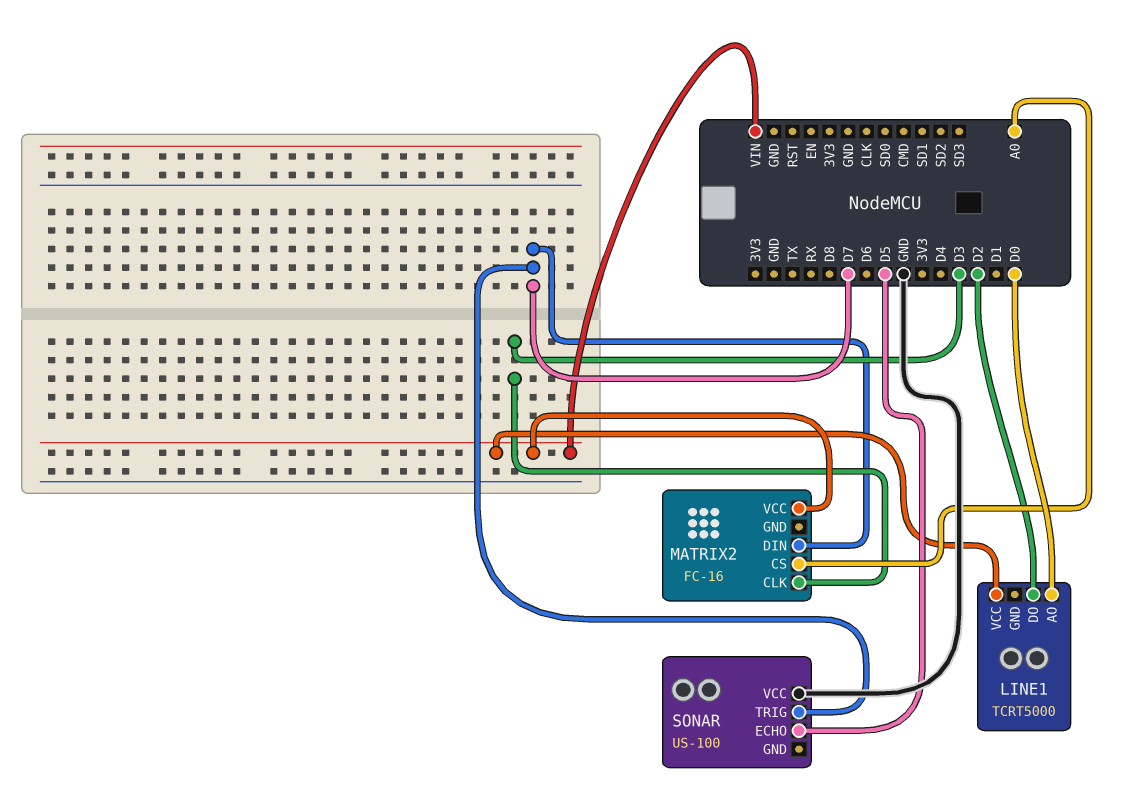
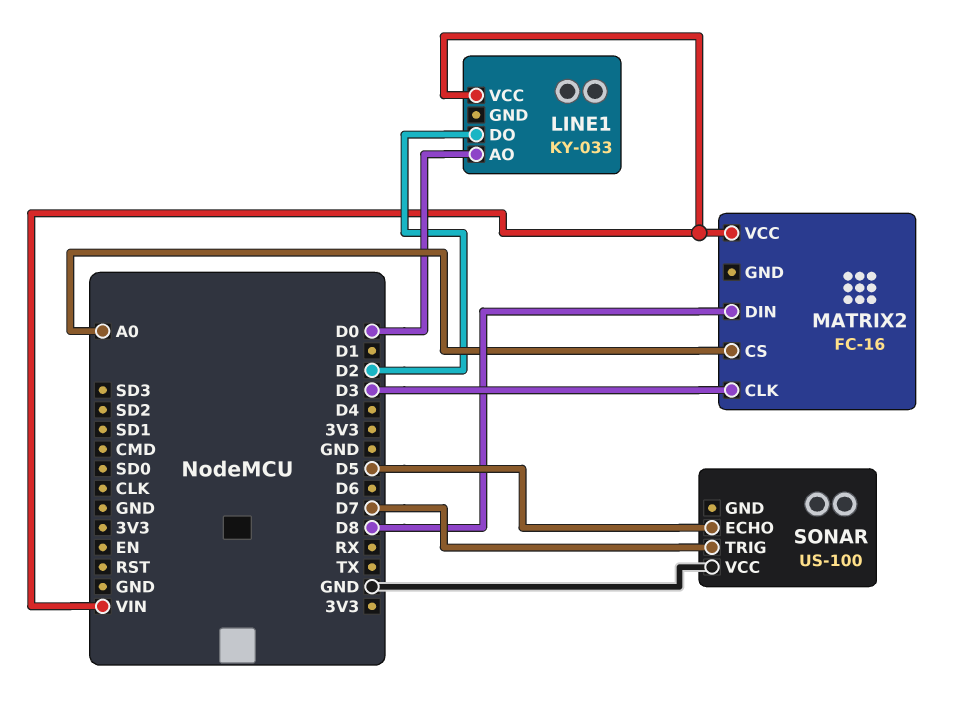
LINE1: TCRT5000 -> KY-033
MATRIX2 pin DIN: D7 -> D8

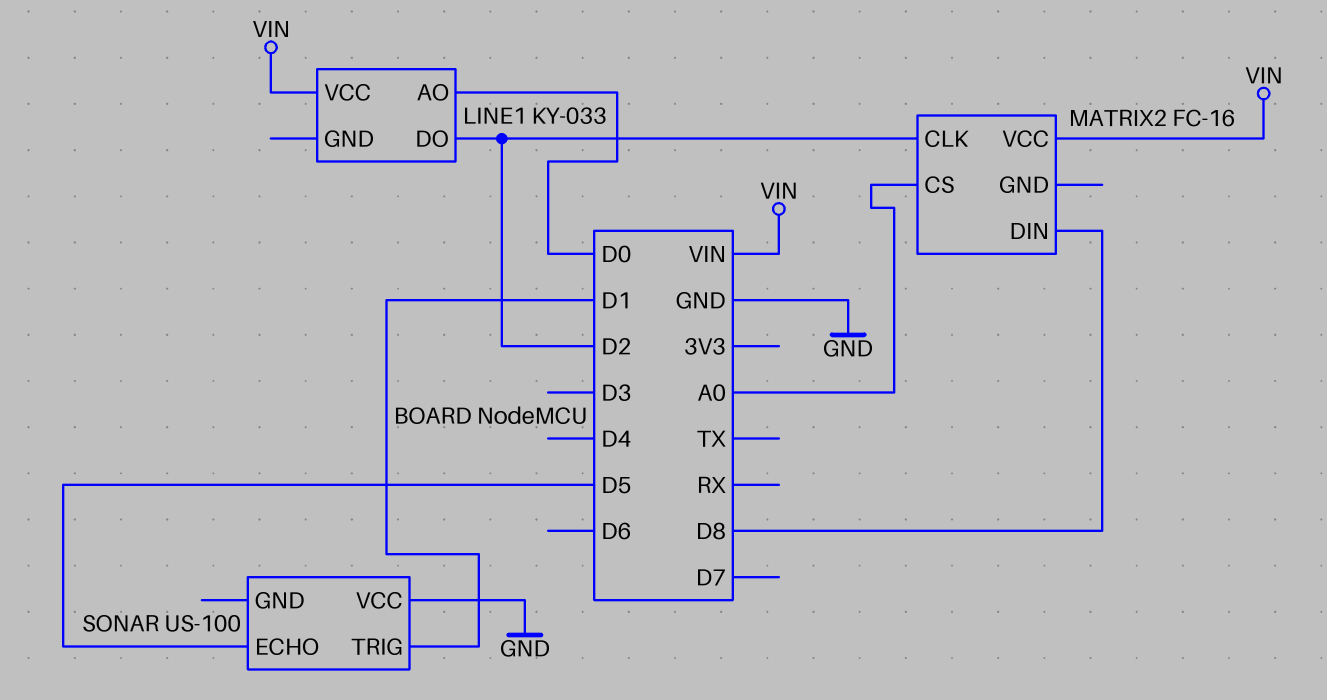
MATRIX2 pin CLK: D3 -> D2
SONAR pin TRIG: D7 -> D1

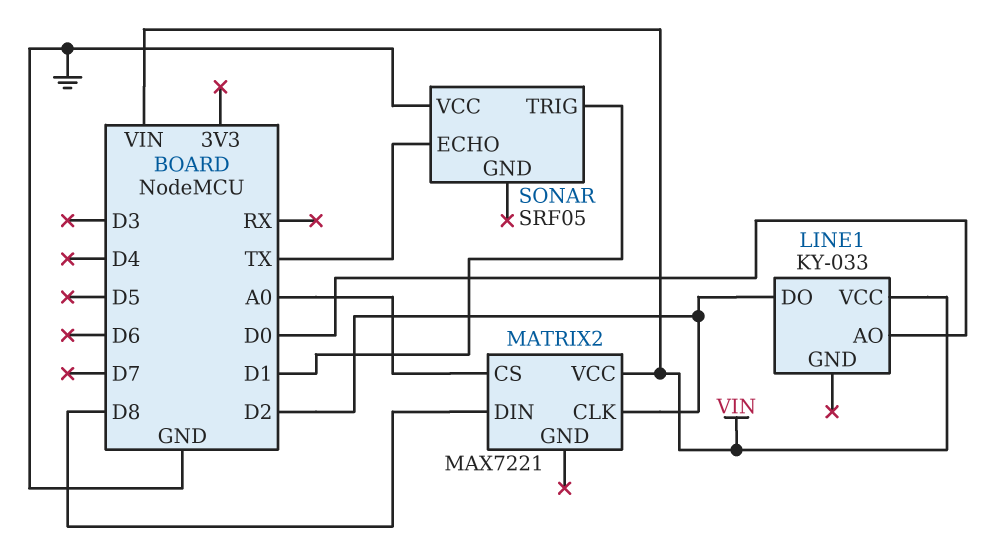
MATRIX2: FC-16 -> MAX7221
SONAR: US-100 -> SRF05
SONAR pin ECHO: D5 -> TX

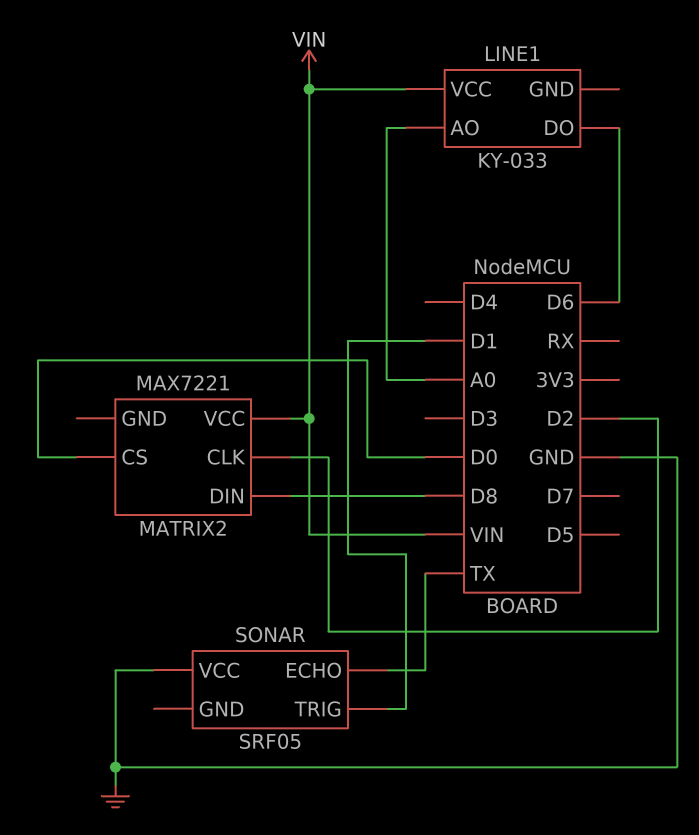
LINE1 pin AO: D0 -> A0
LINE1 pin DO: D2 -> D6
MATRIX2 pin CS: A0 -> D0

